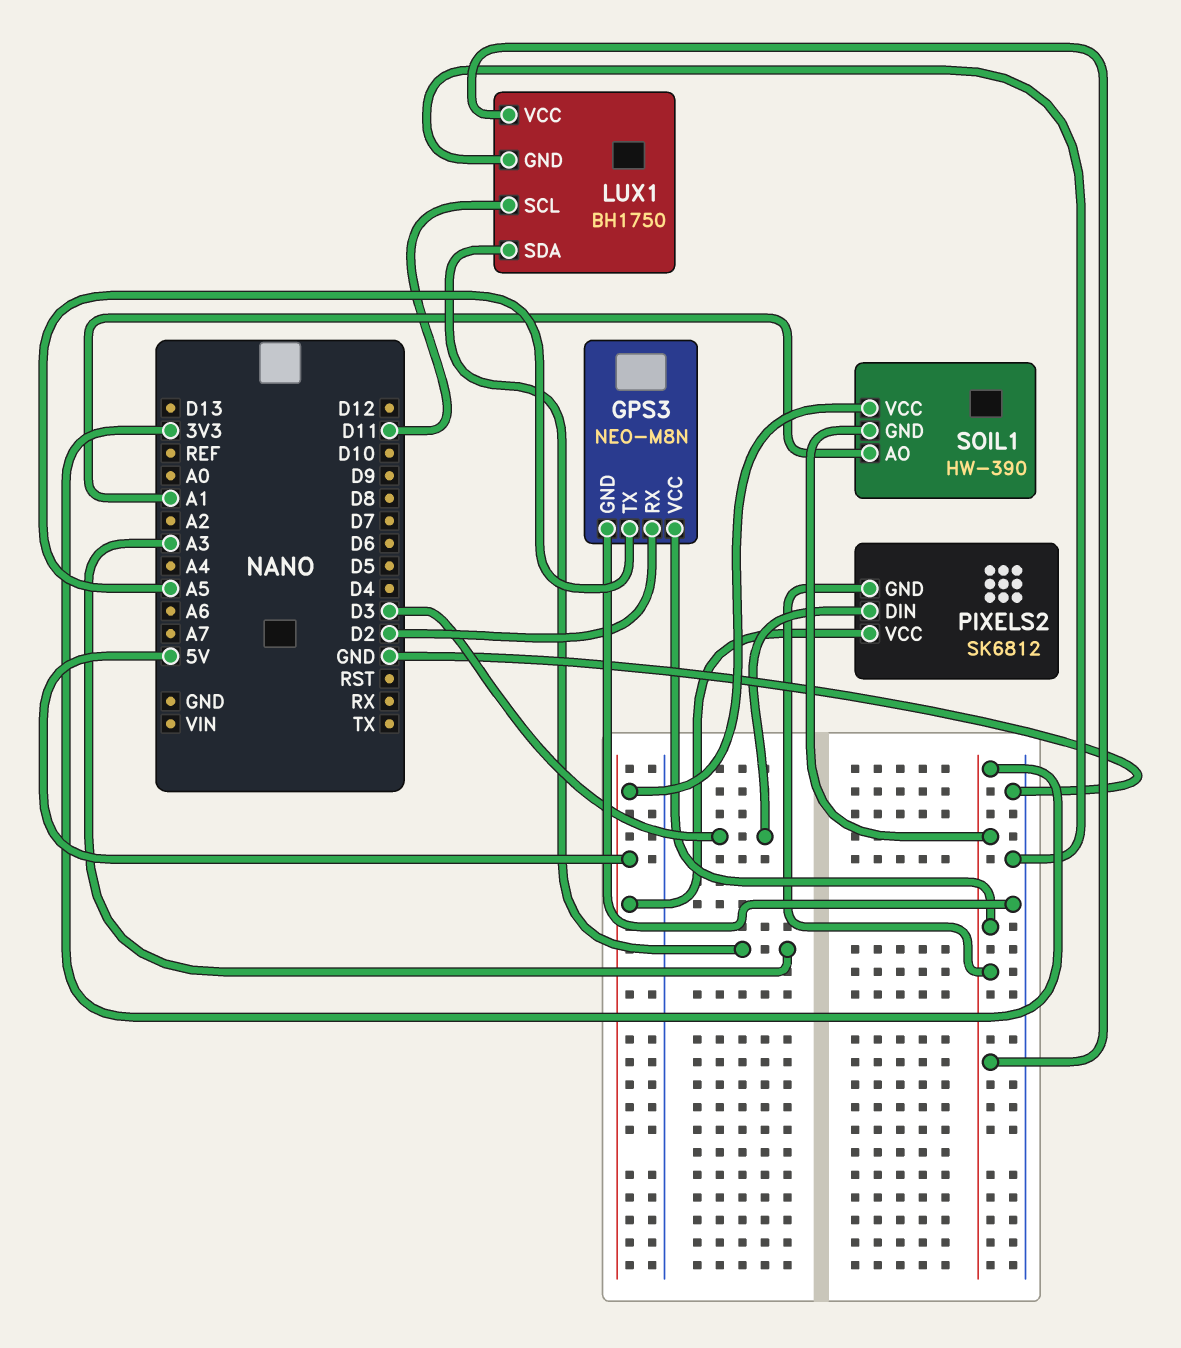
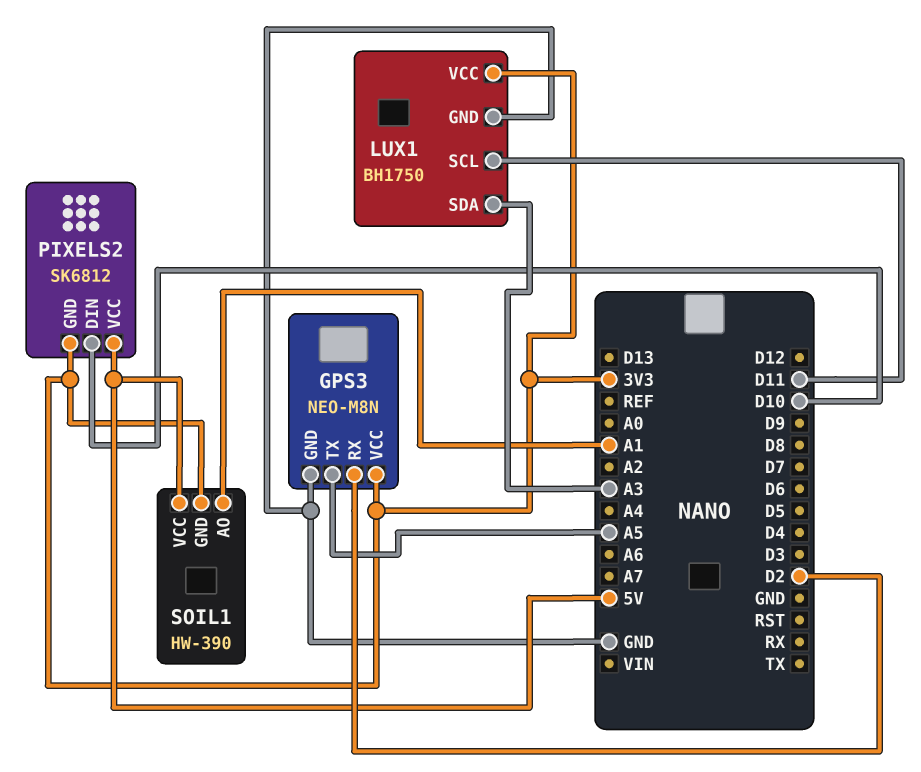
PIXELS2 pin DIN: D3 -> D10

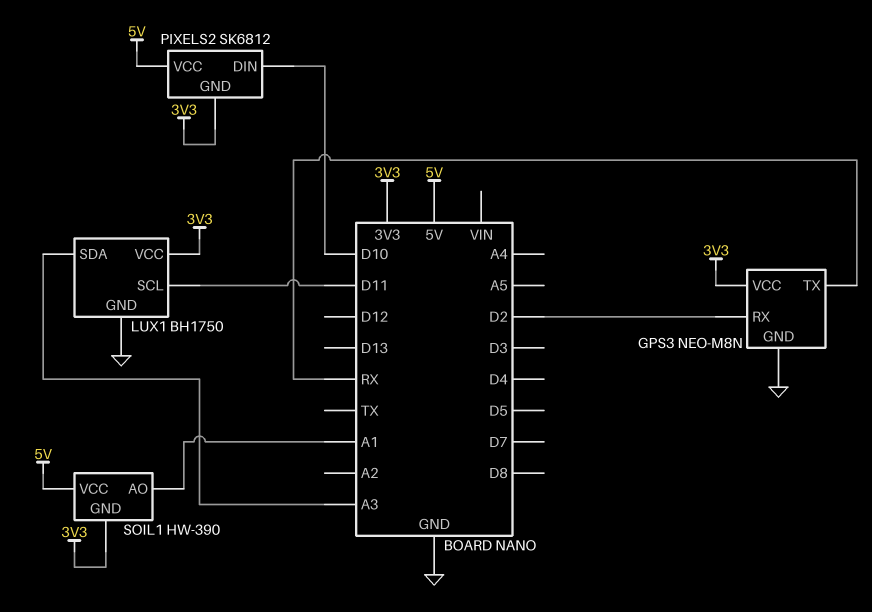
GPS3 pin TX: A5 -> RX

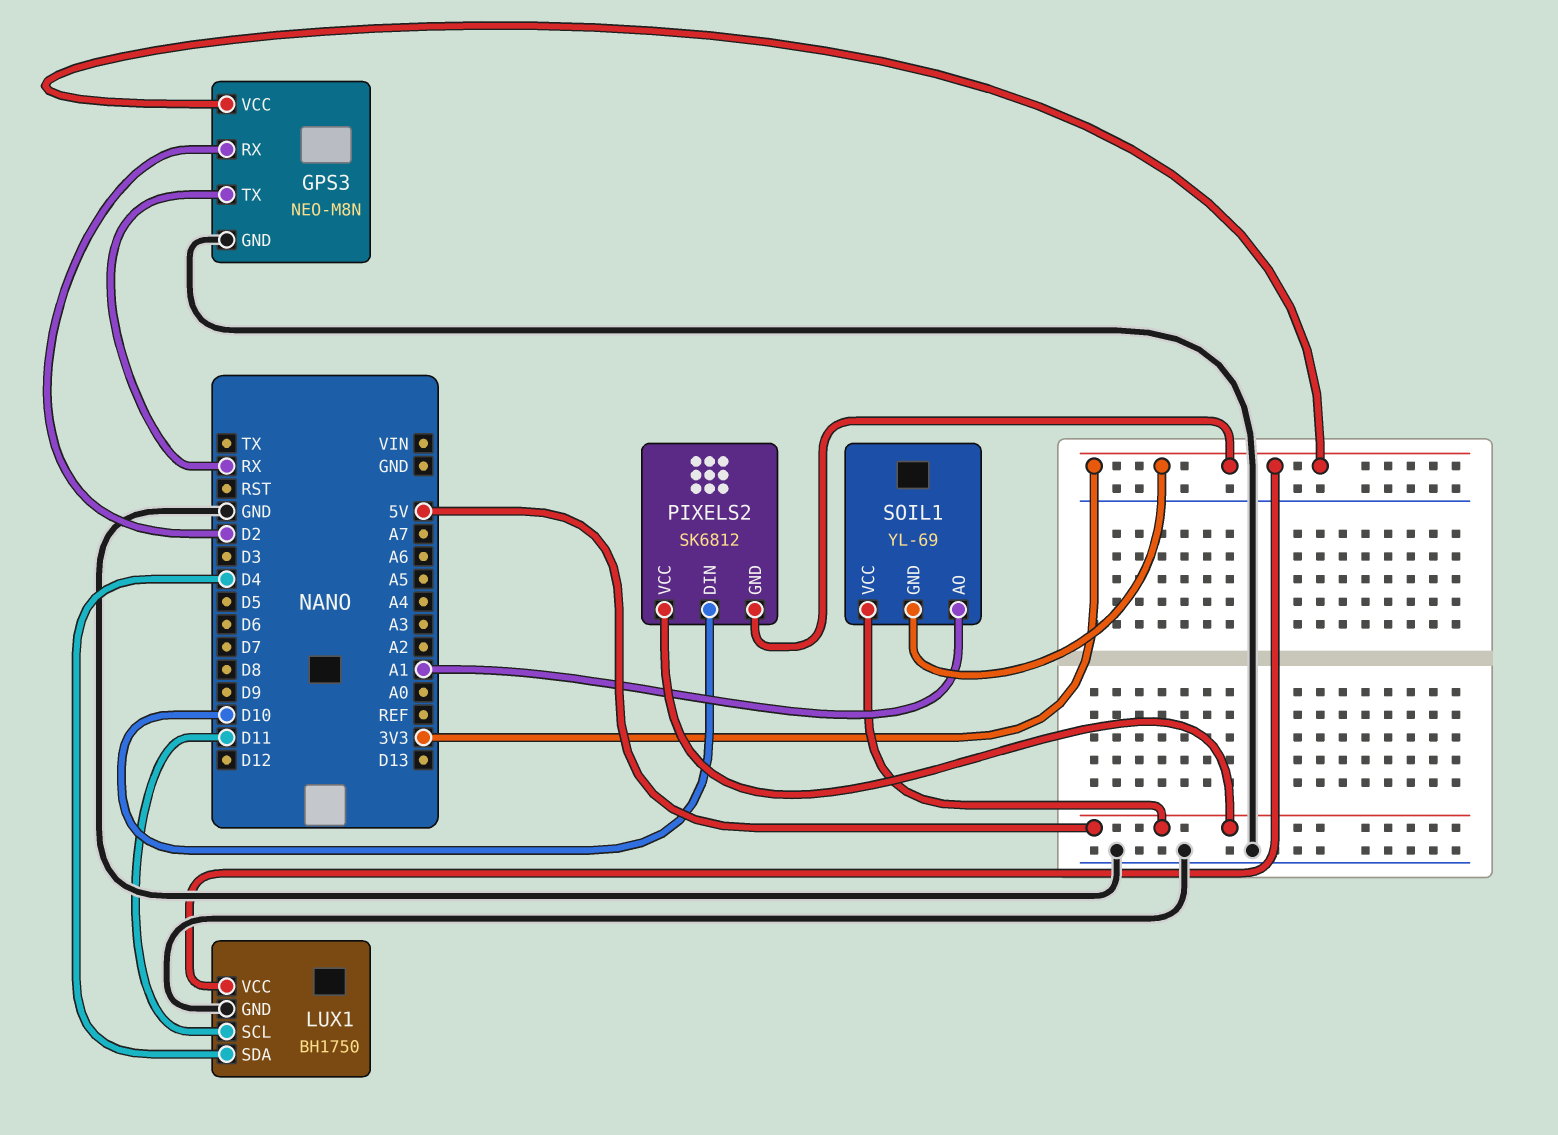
LUX1 pin SDA: A3 -> D4
SOIL1: HW-390 -> YL-69

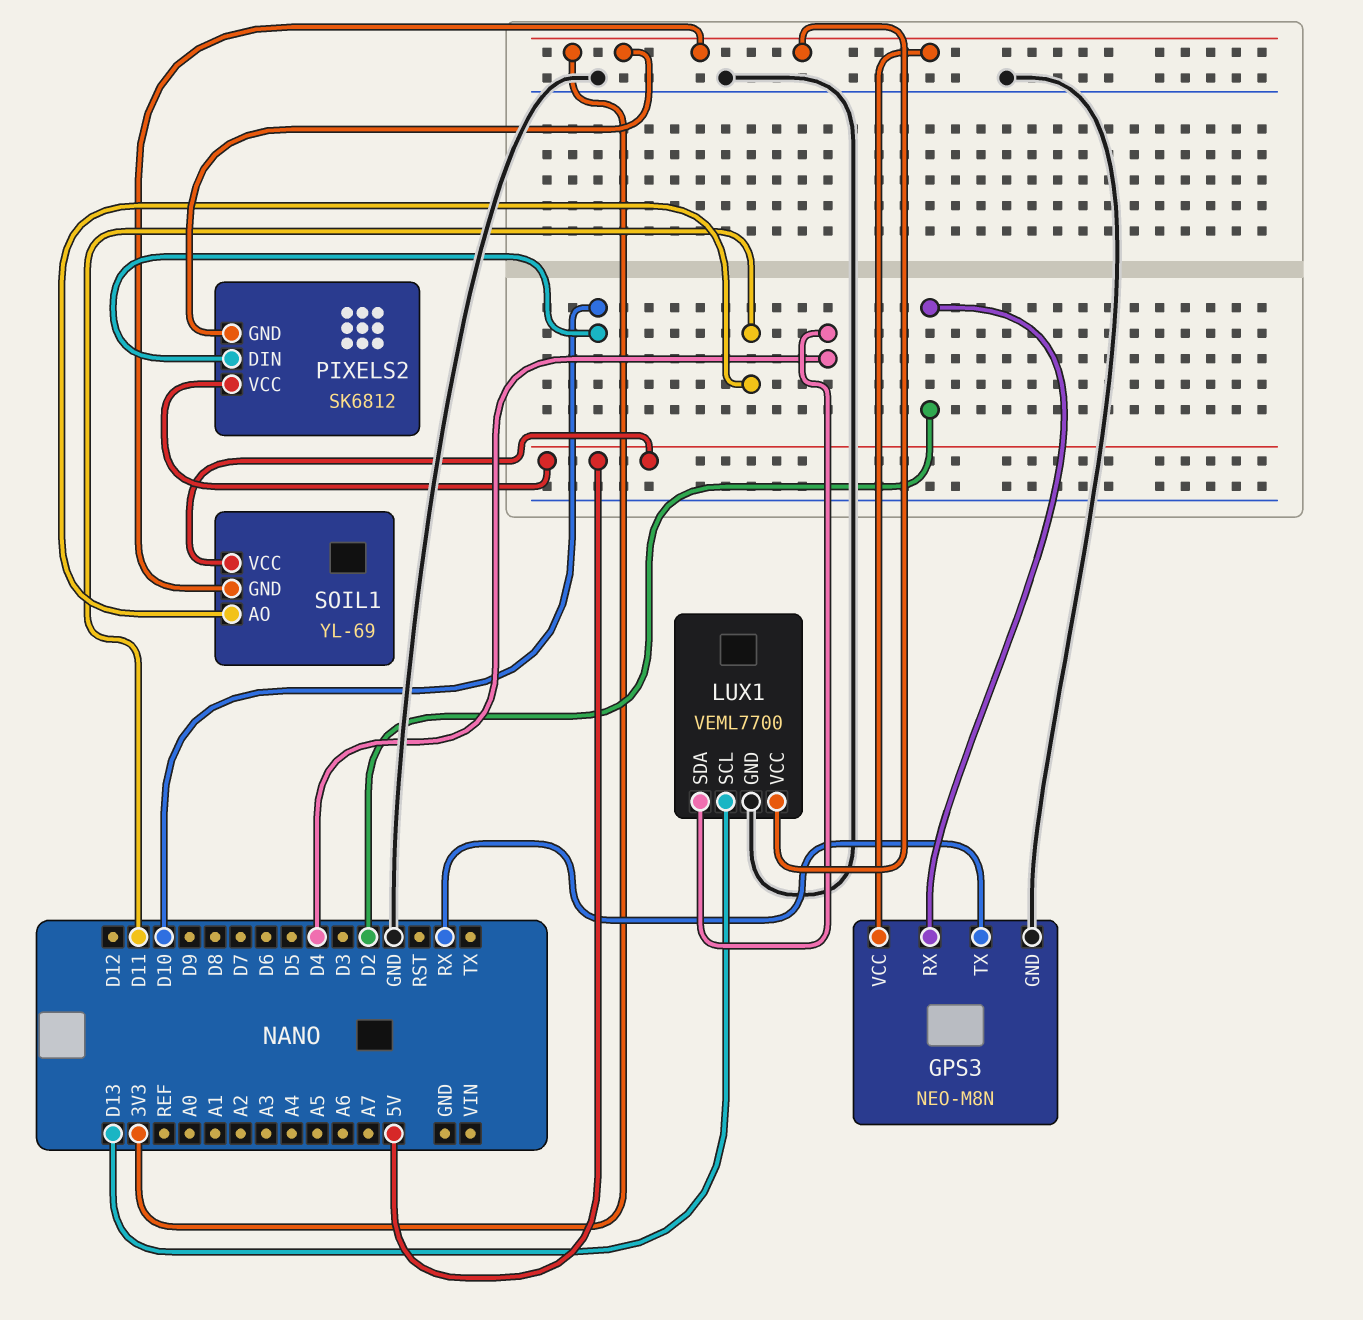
LUX1: BH1750 -> VEML7700
LUX1 pin SCL: D11 -> D13
SOIL1 pin AO: A1 -> D11

